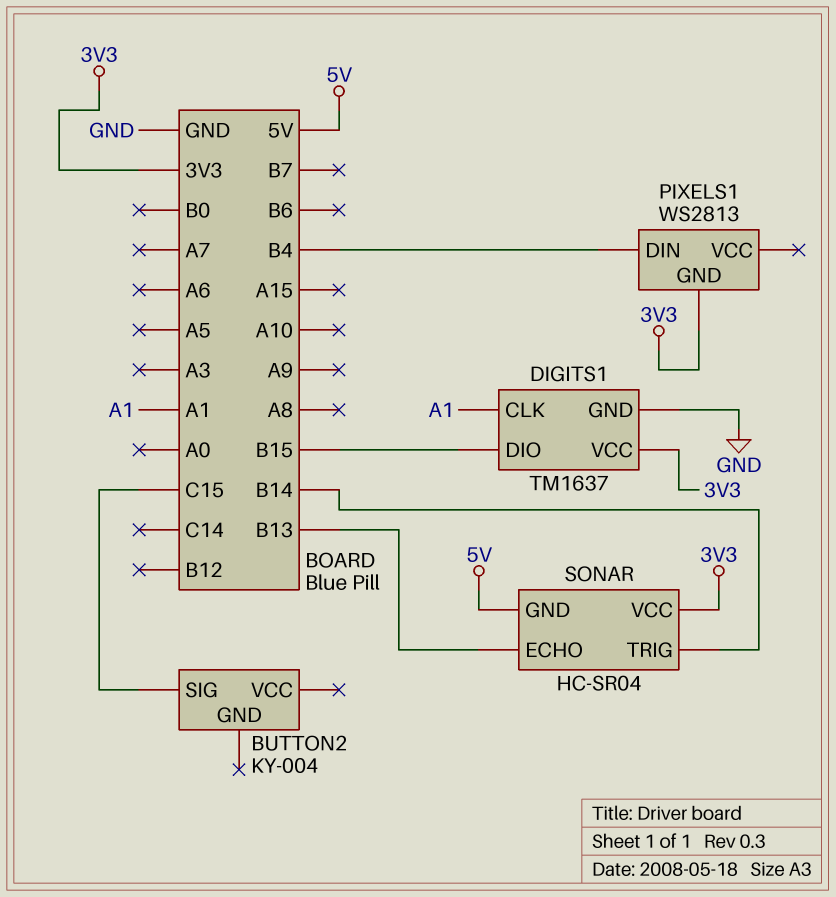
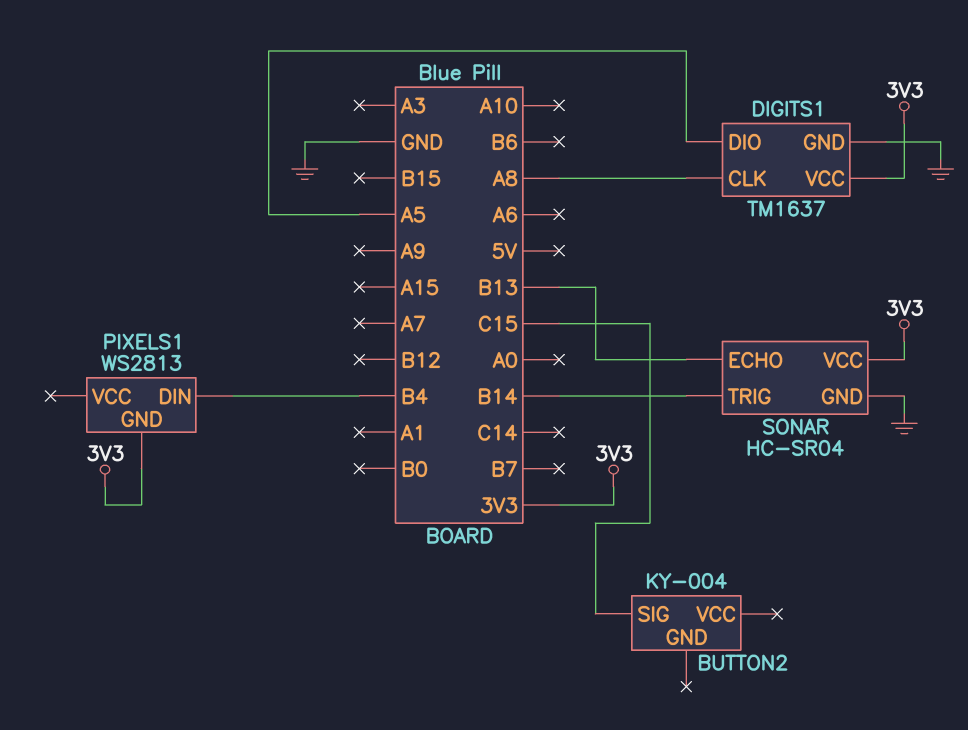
DIGITS1 pin CLK: A1 -> A8
DIGITS1 pin DIO: B15 -> A5
SONAR pin GND: 5V -> GND

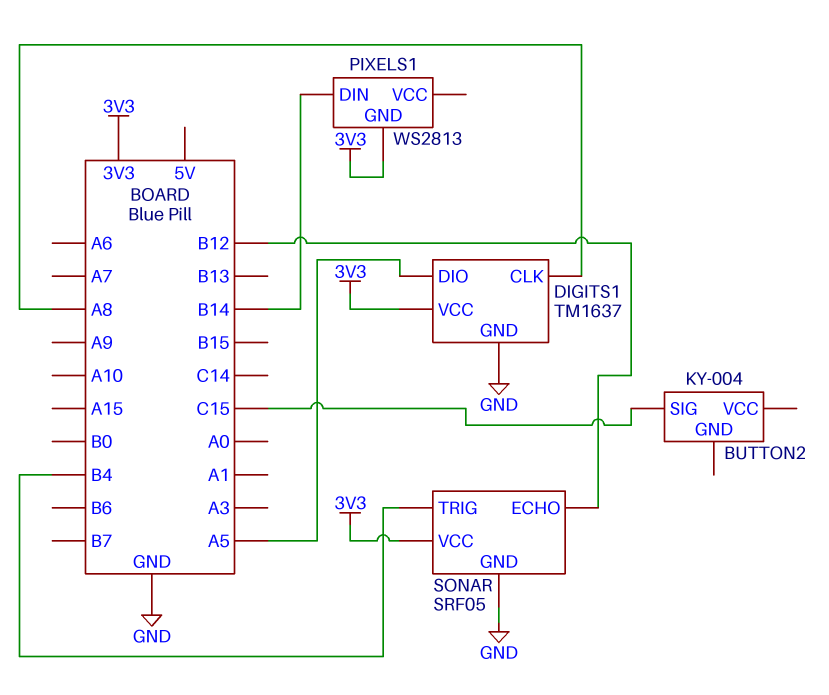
PIXELS1 pin DIN: B4 -> B14
SONAR: HC-SR04 -> SRF05
SONAR pin ECHO: B13 -> B12
SONAR pin TRIG: B14 -> B4

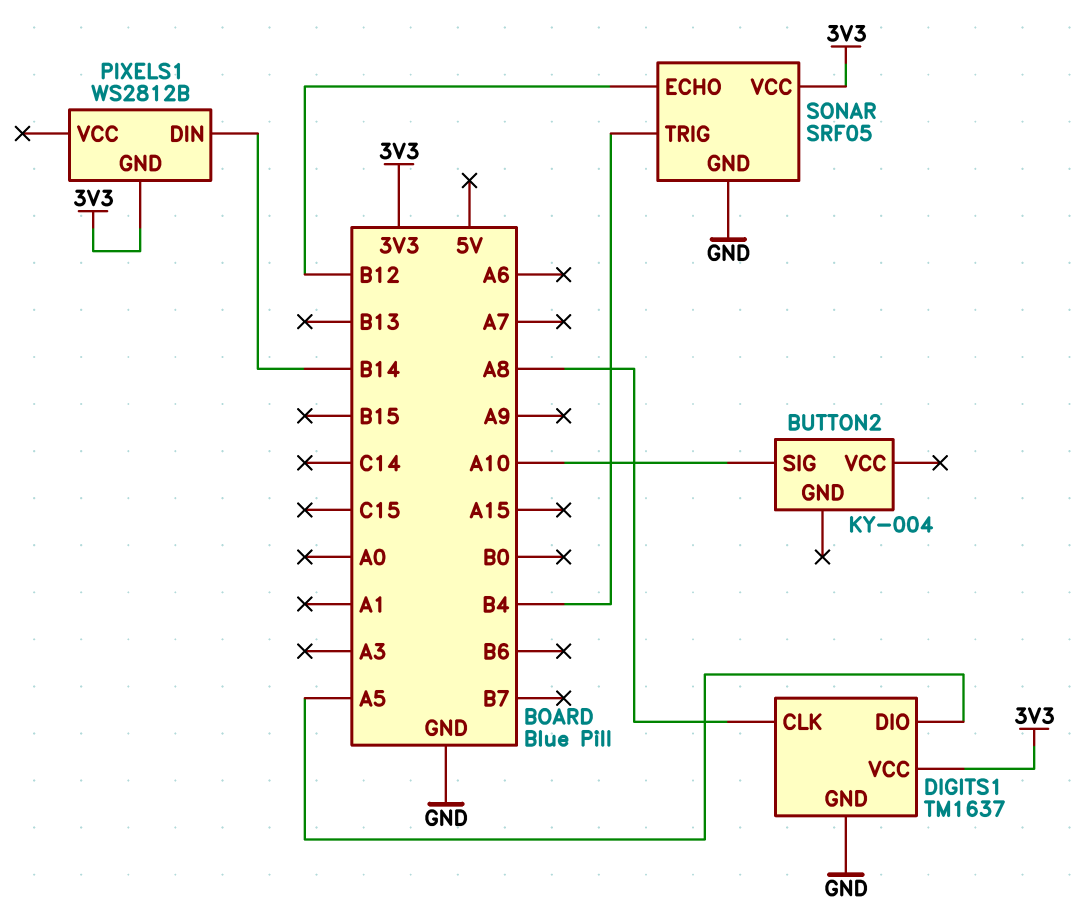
BUTTON2 pin SIG: C15 -> A10
PIXELS1: WS2813 -> WS2812B

